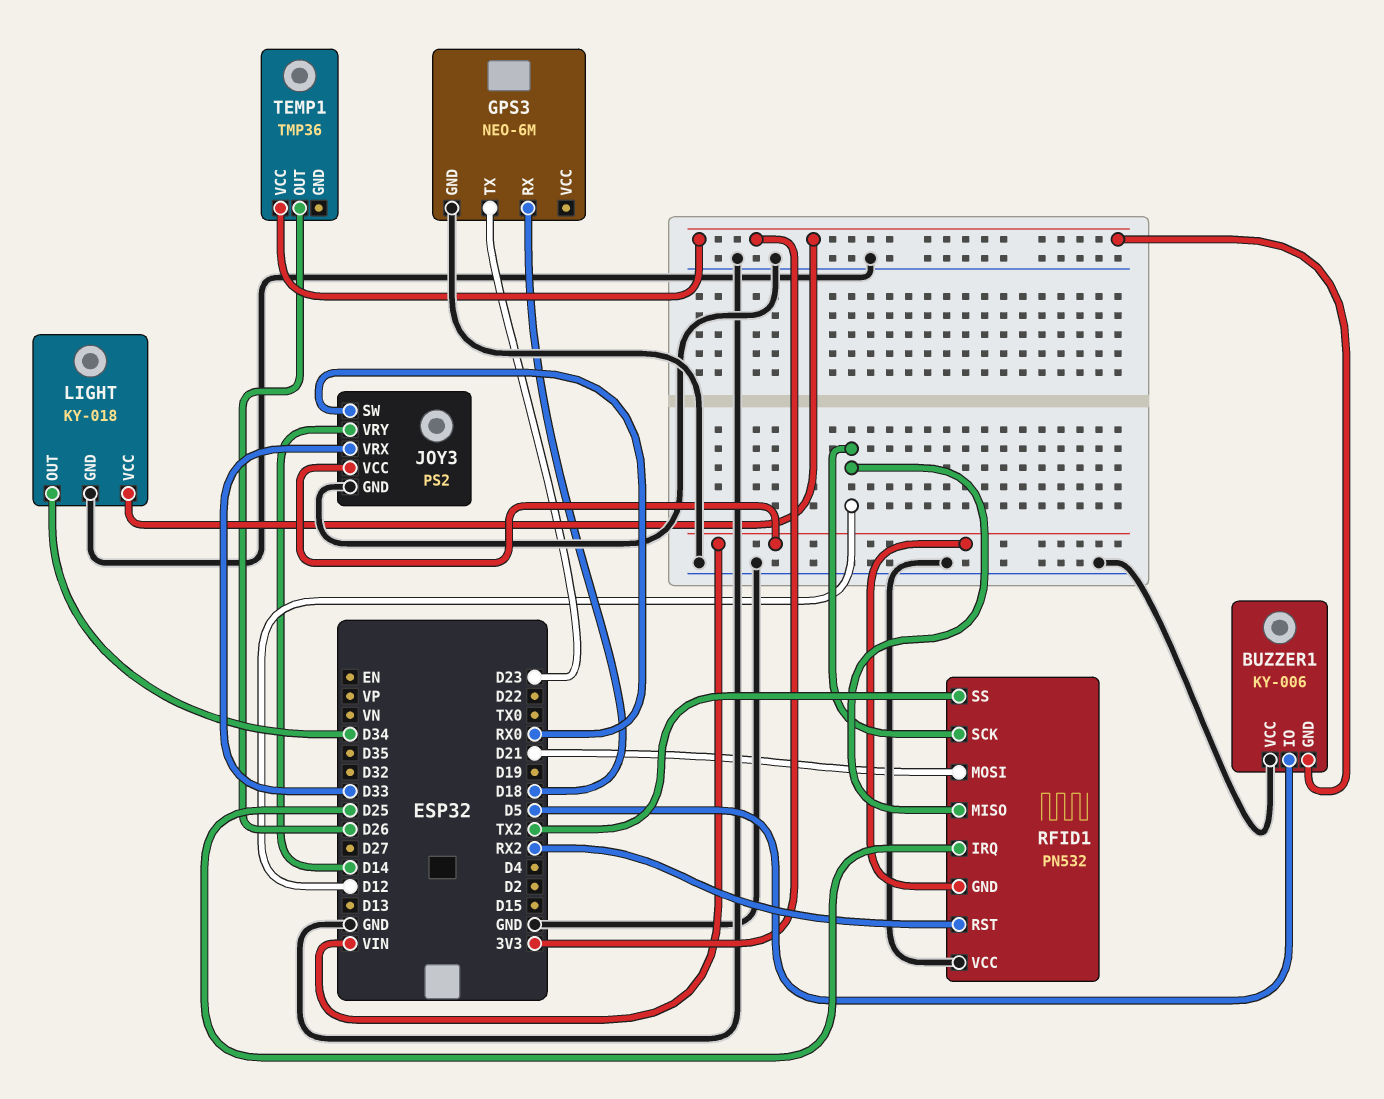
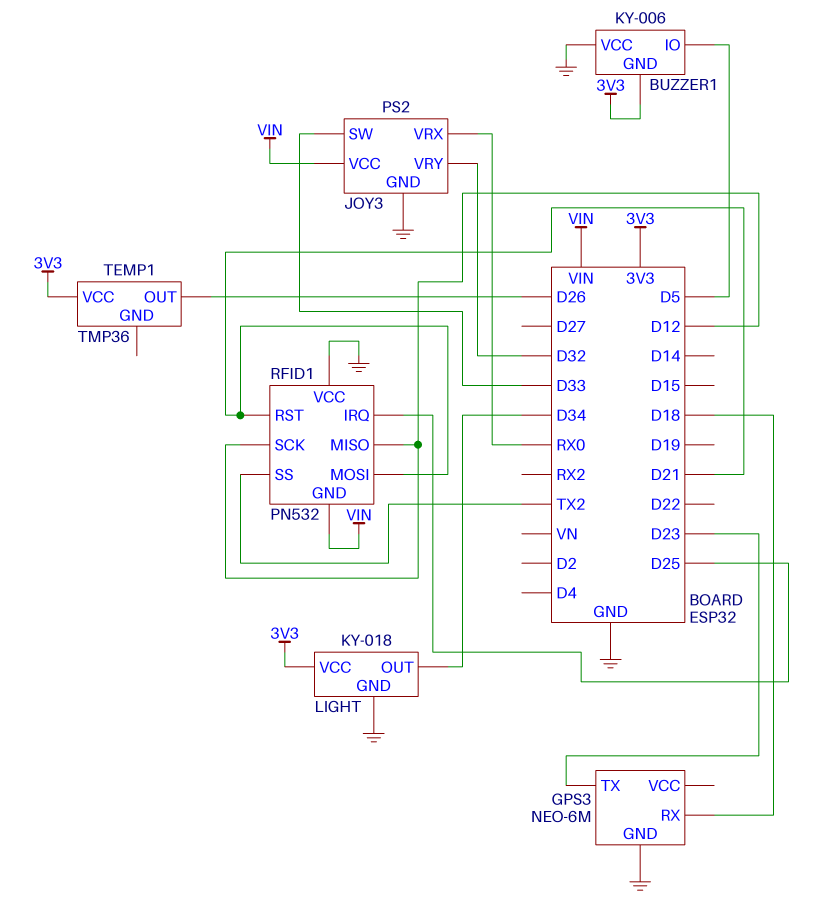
JOY3 pin SW: RX0 -> D33
JOY3 pin VRX: D33 -> RX0
JOY3 pin VRY: D14 -> D32
RFID1 pin RST: RX2 -> D21

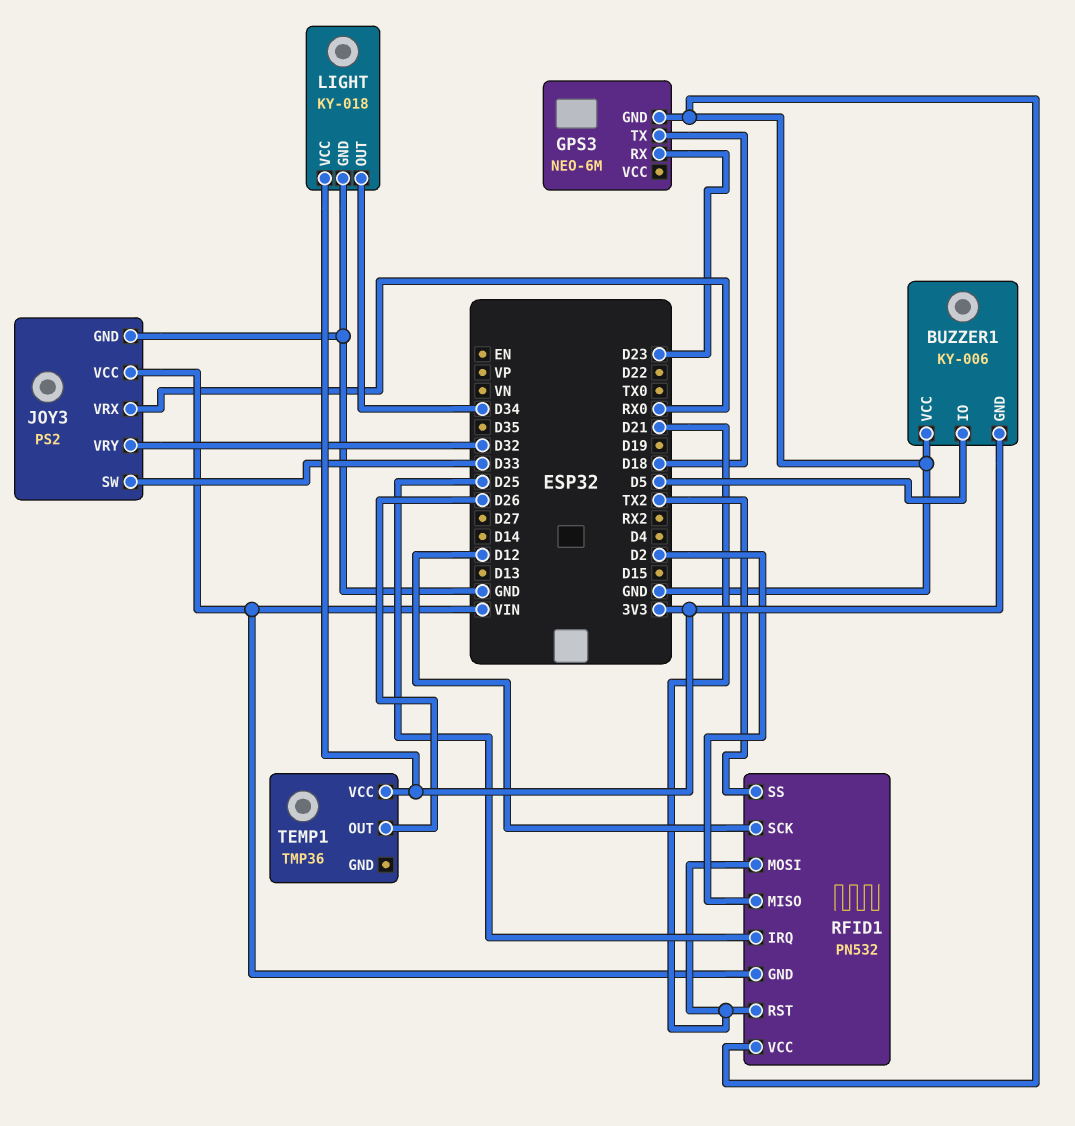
GPS3 pin RX: D18 -> D23
GPS3 pin TX: D23 -> D18
RFID1 pin MISO: D12 -> D2

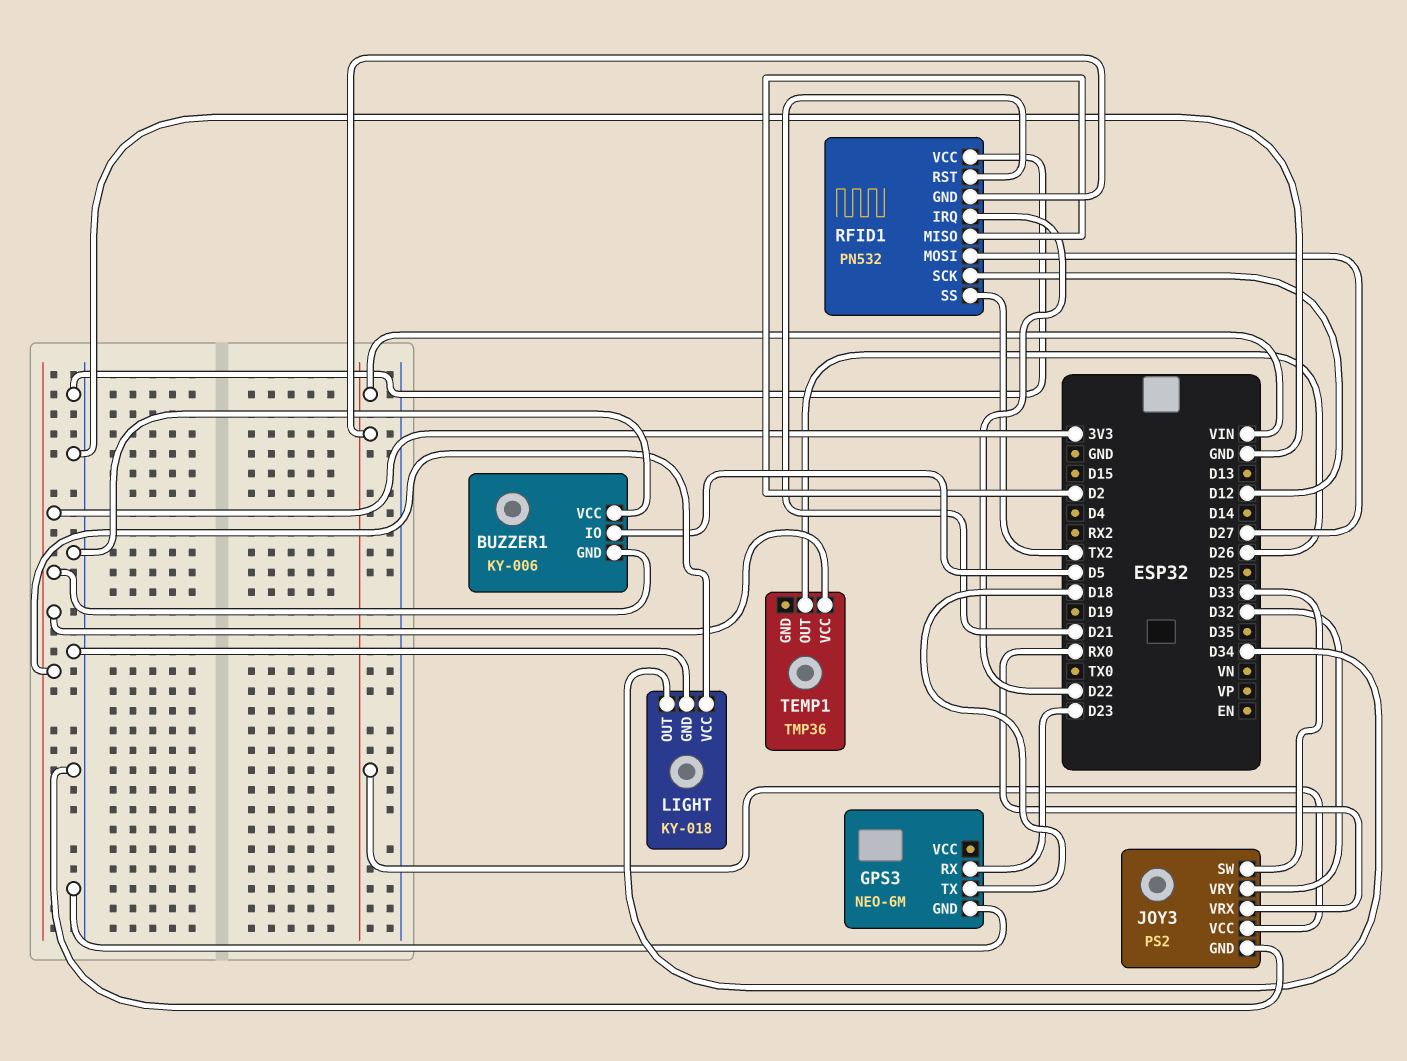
RFID1 pin IRQ: D25 -> D22
RFID1 pin MOSI: D21 -> D27

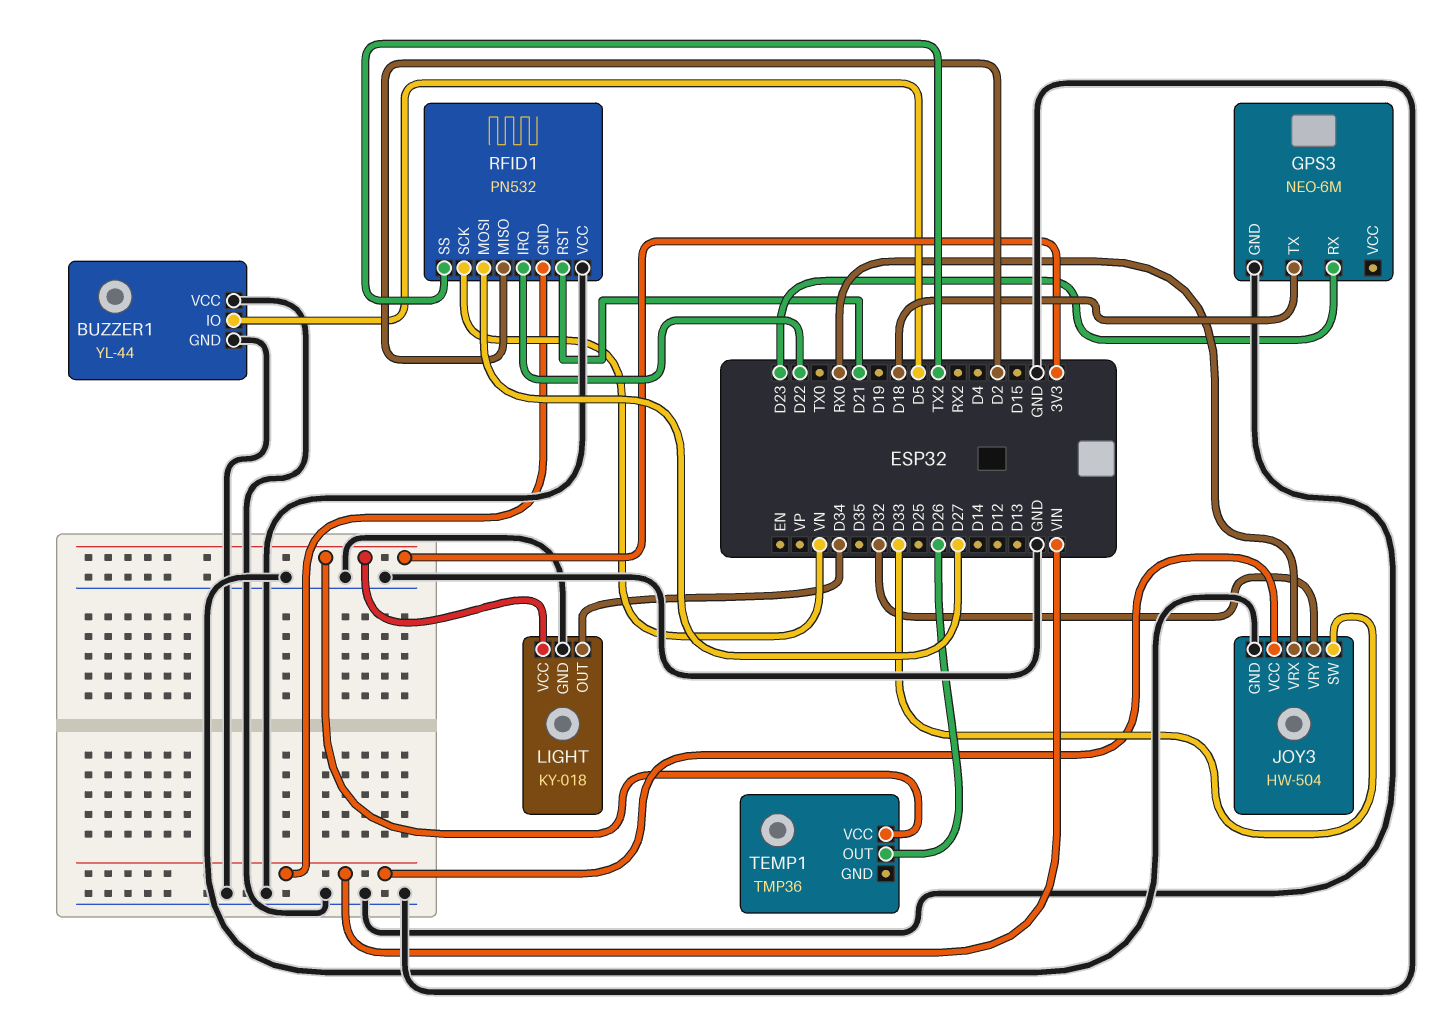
BUZZER1: KY-006 -> YL-44
BUZZER1 pin GND: 3V3 -> GND
JOY3: PS2 -> HW-504
RFID1 pin SCK: D12 -> VN

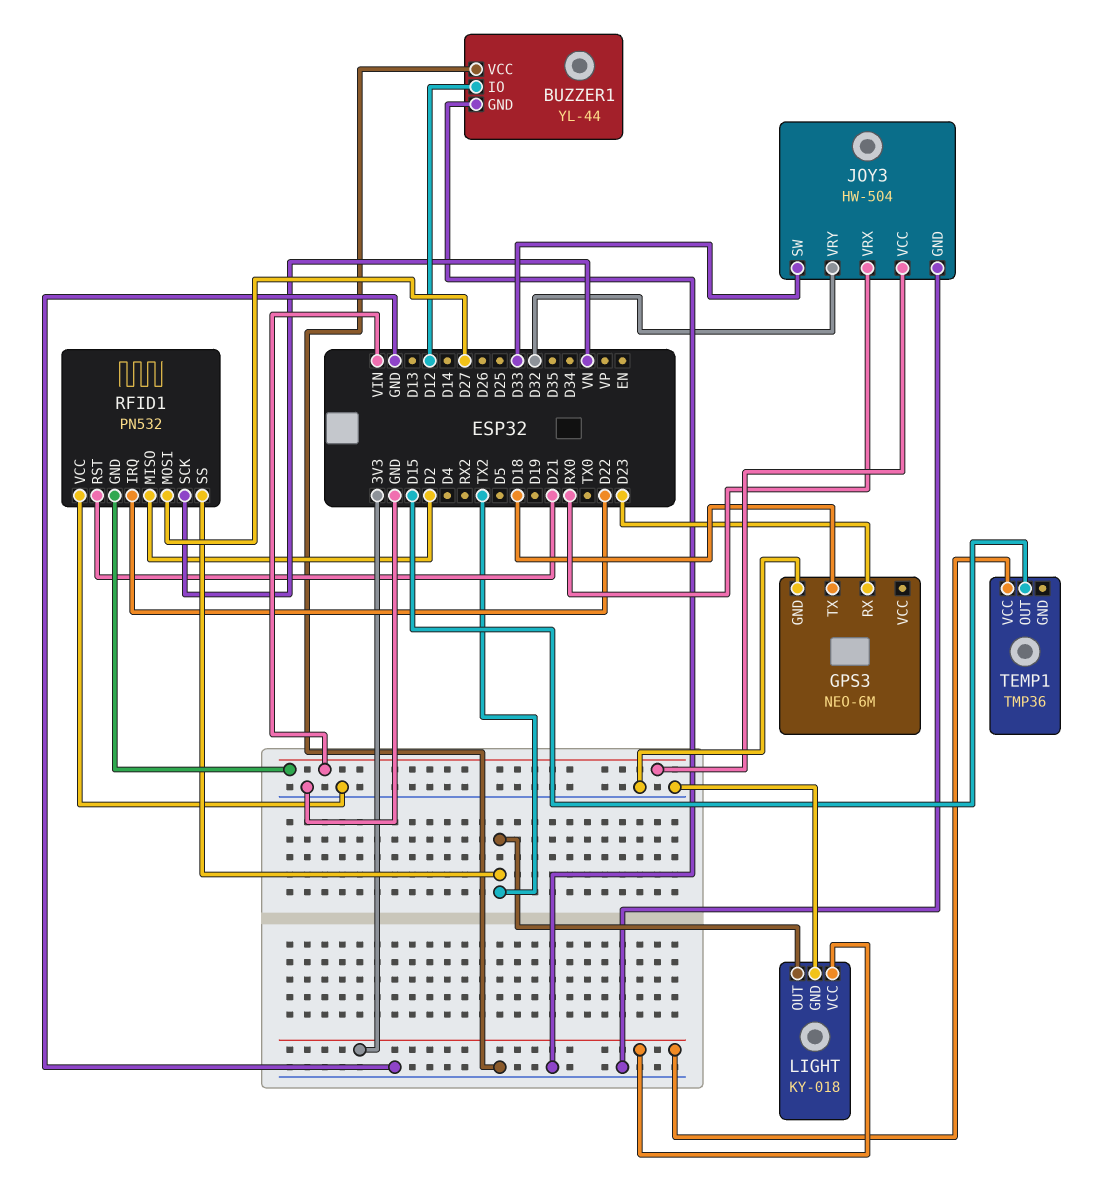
BUZZER1 pin IO: D5 -> D12
LIGHT pin OUT: D34 -> TX2
TEMP1 pin OUT: D26 -> D15

